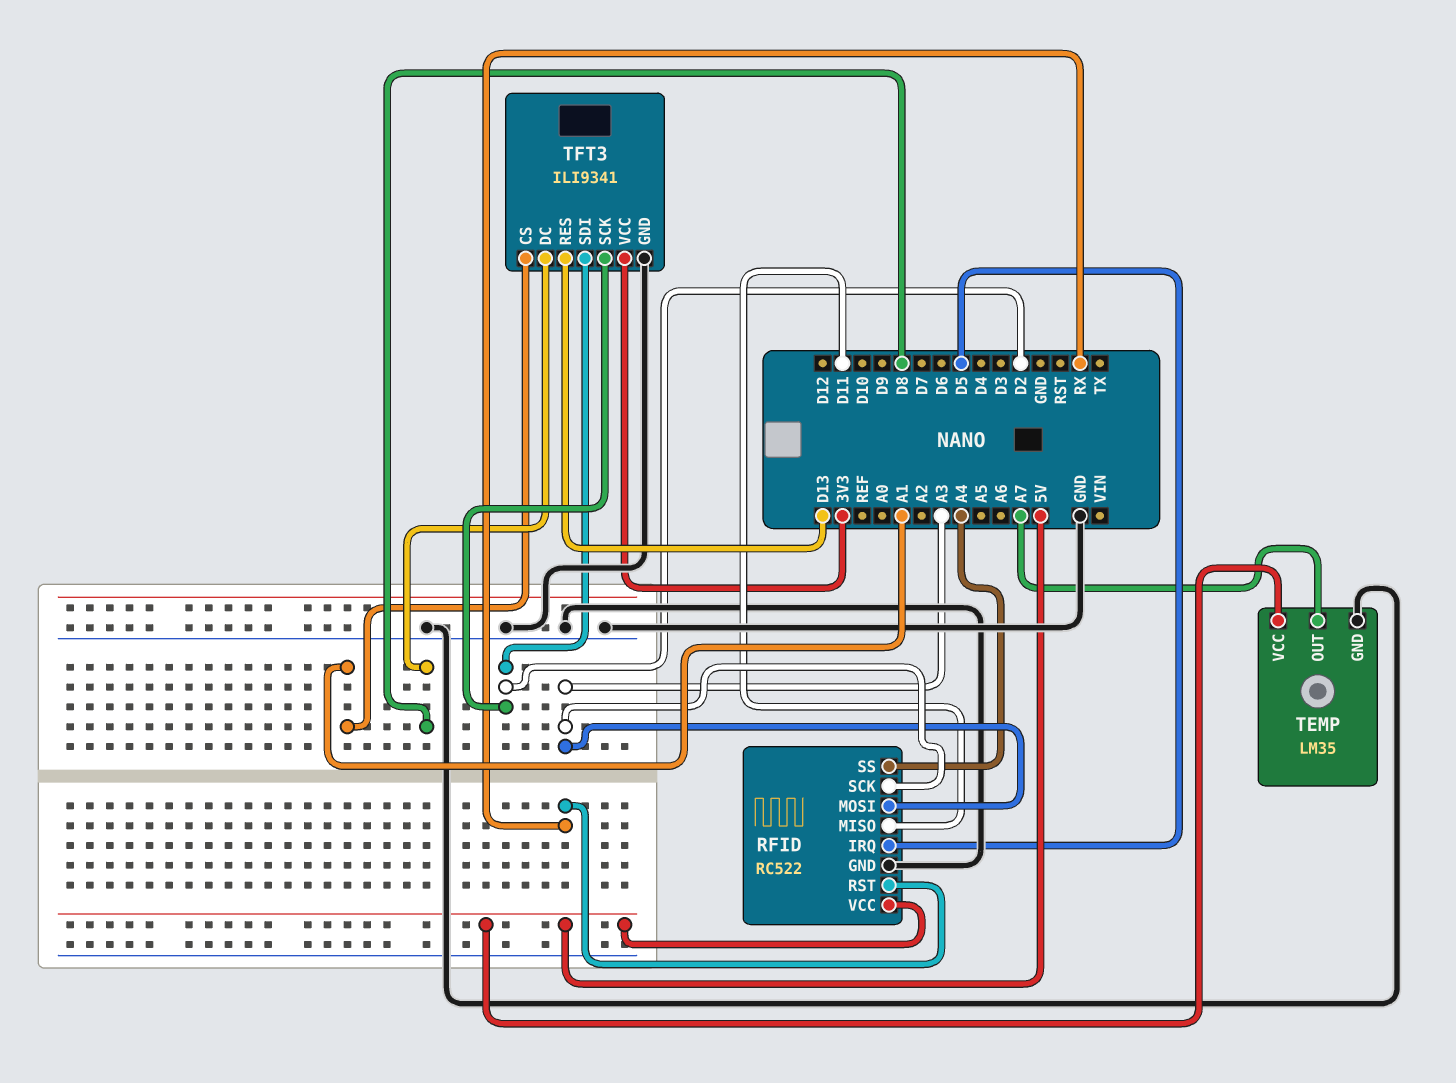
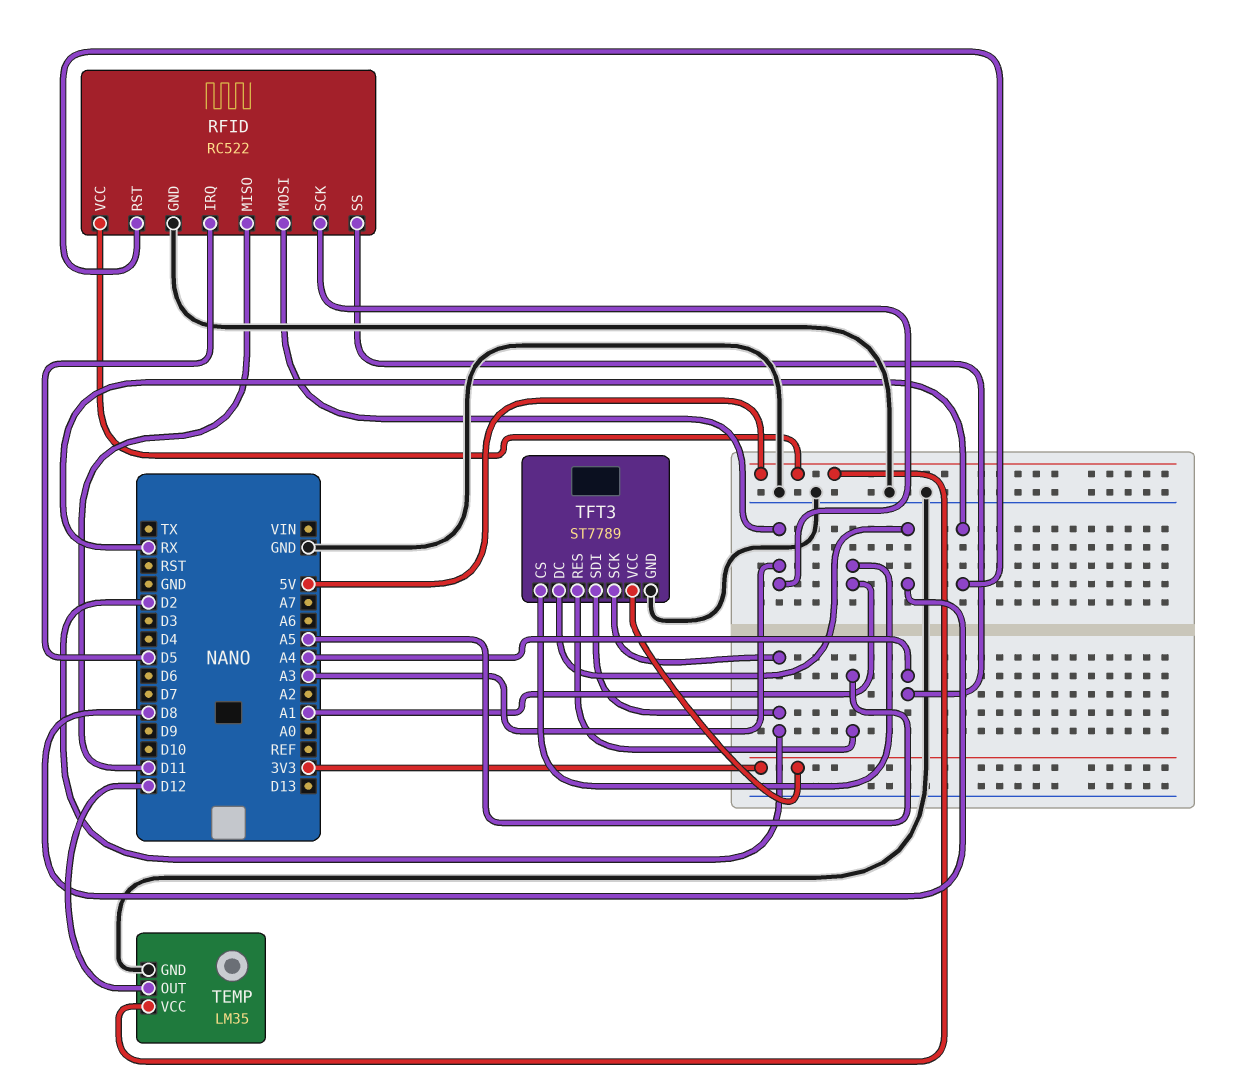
TEMP pin OUT: A7 -> D12
TFT3: ILI9341 -> ST7789
TFT3 pin RES: D13 -> A5

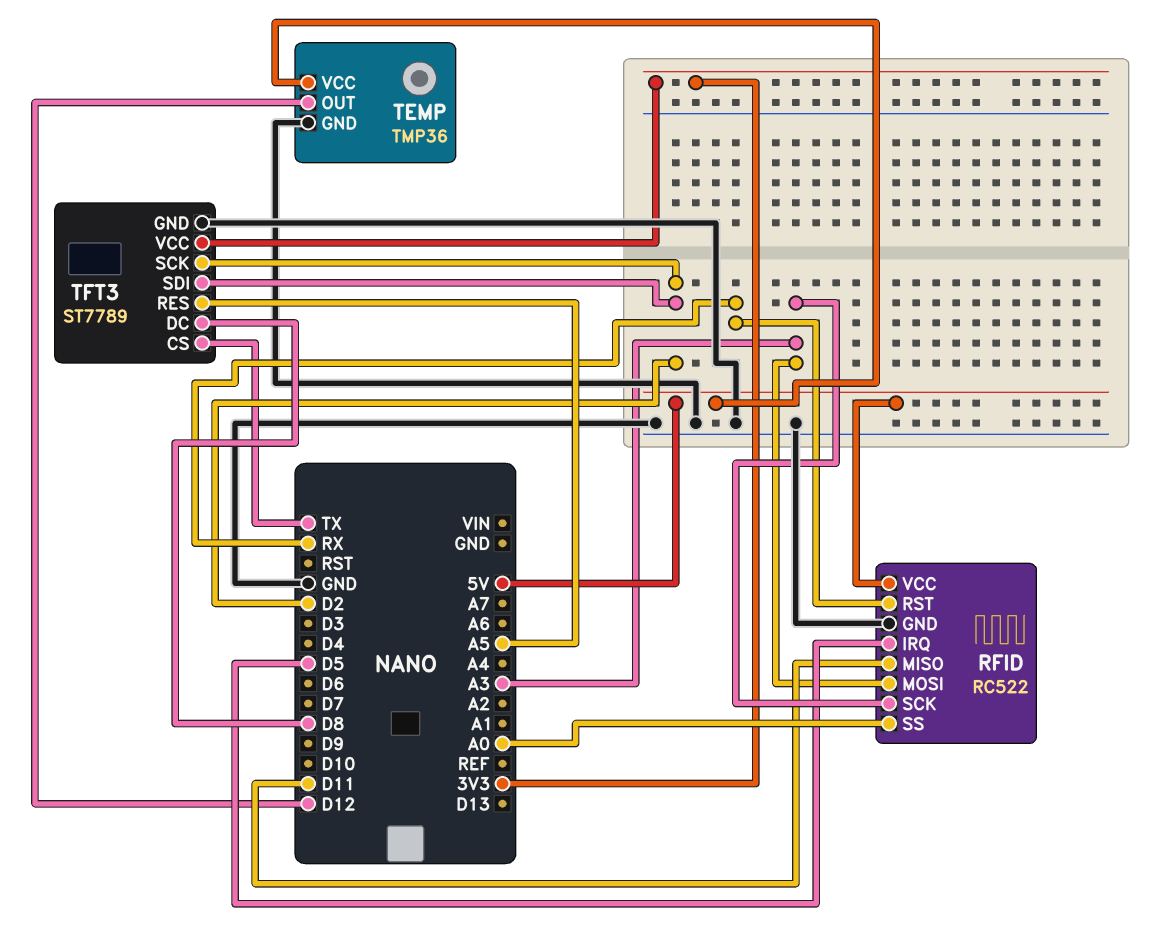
RFID pin SS: A4 -> A0
TEMP: LM35 -> TMP36
TFT3 pin CS: A1 -> TX

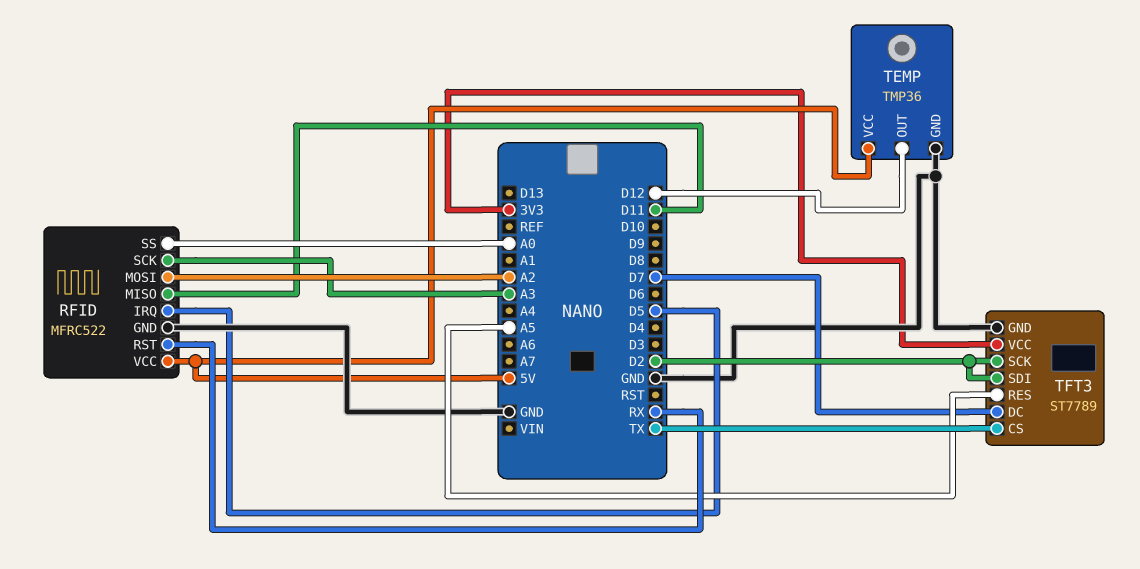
RFID: RC522 -> MFRC522
RFID pin MOSI: A3 -> A2
TFT3 pin DC: D8 -> D7

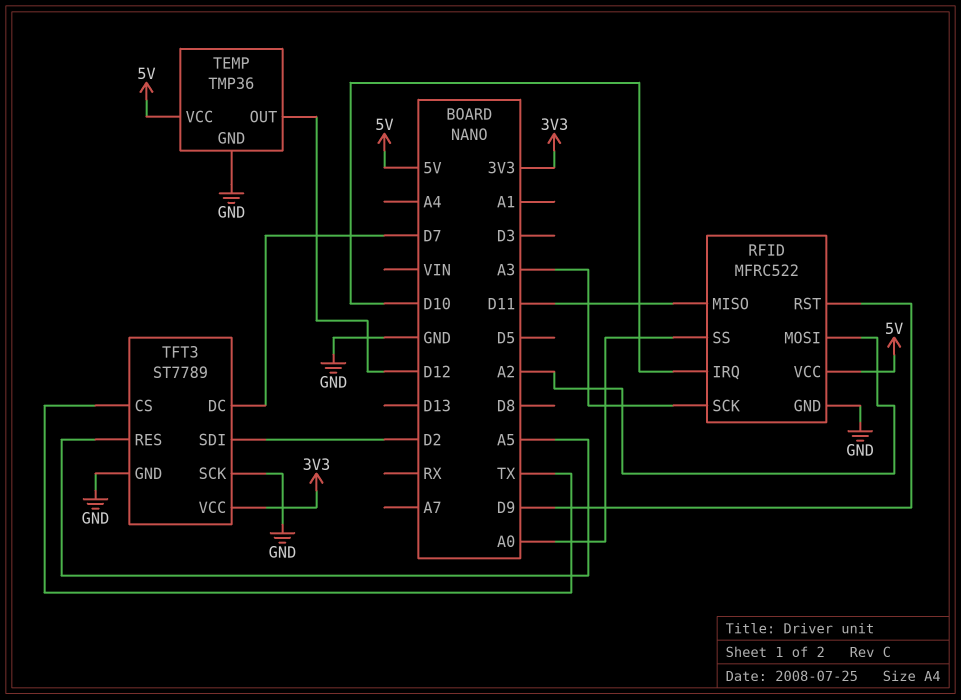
RFID pin IRQ: D5 -> D10
RFID pin RST: RX -> D9
TFT3 pin SCK: D2 -> GND

